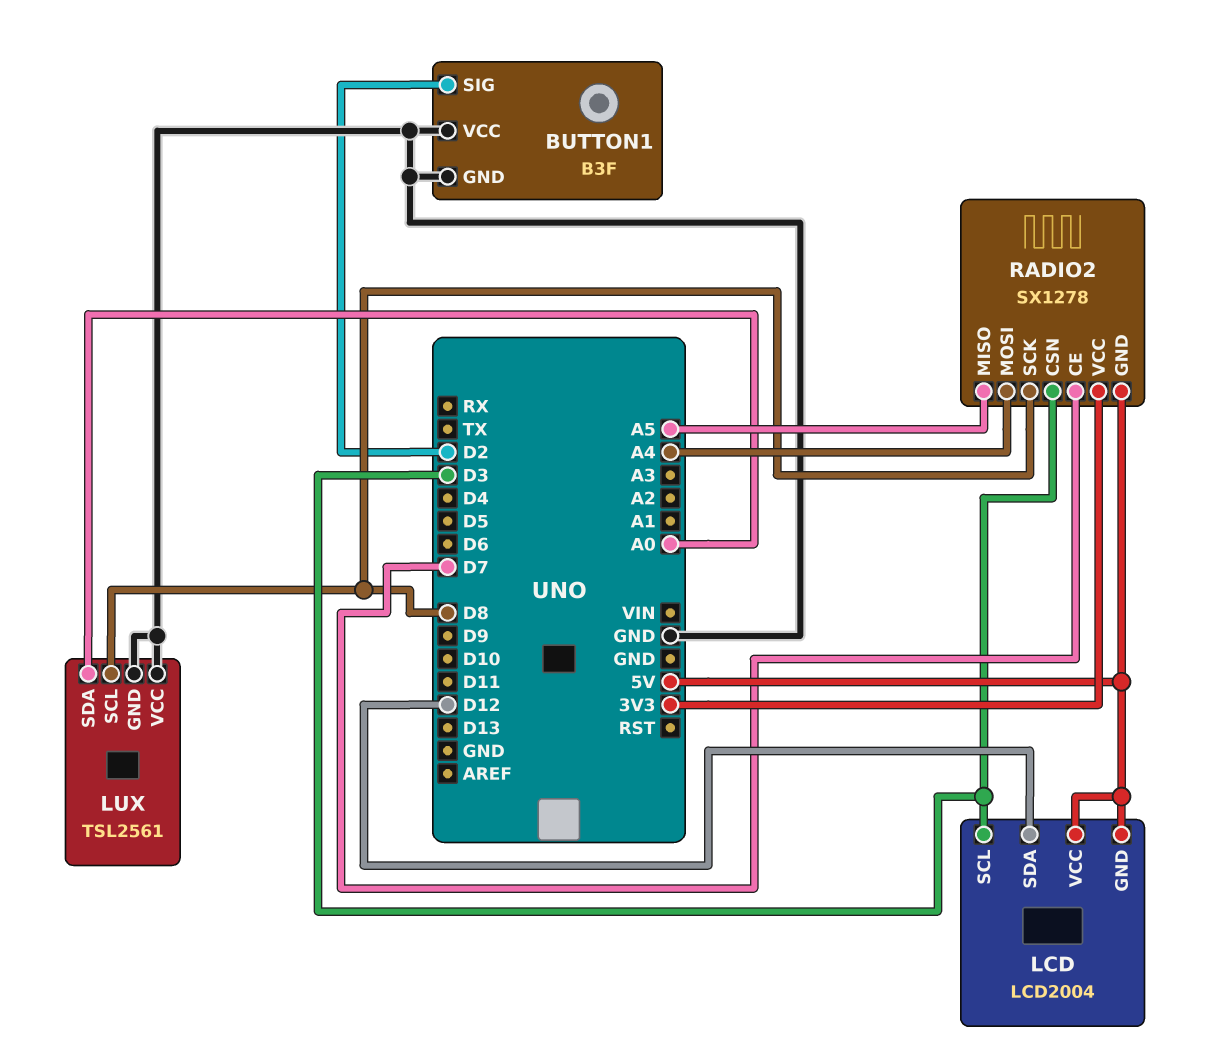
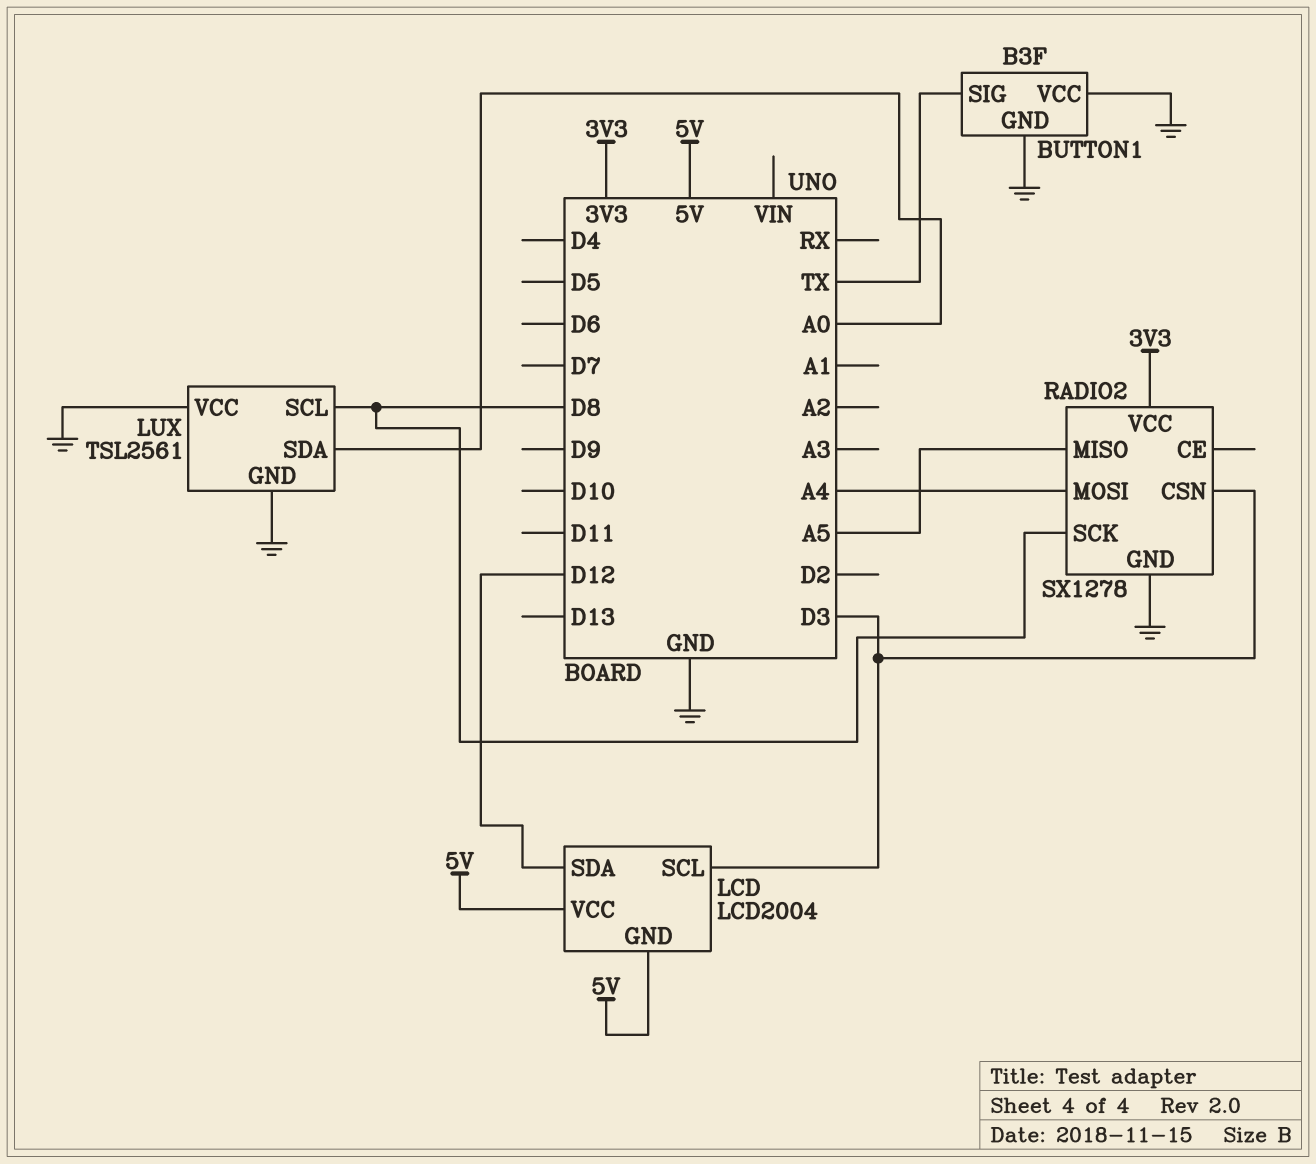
BUTTON1 pin SIG: D2 -> TX
RADIO2 pin CE: D7 -> none
RADIO2 pin GND: 5V -> GND

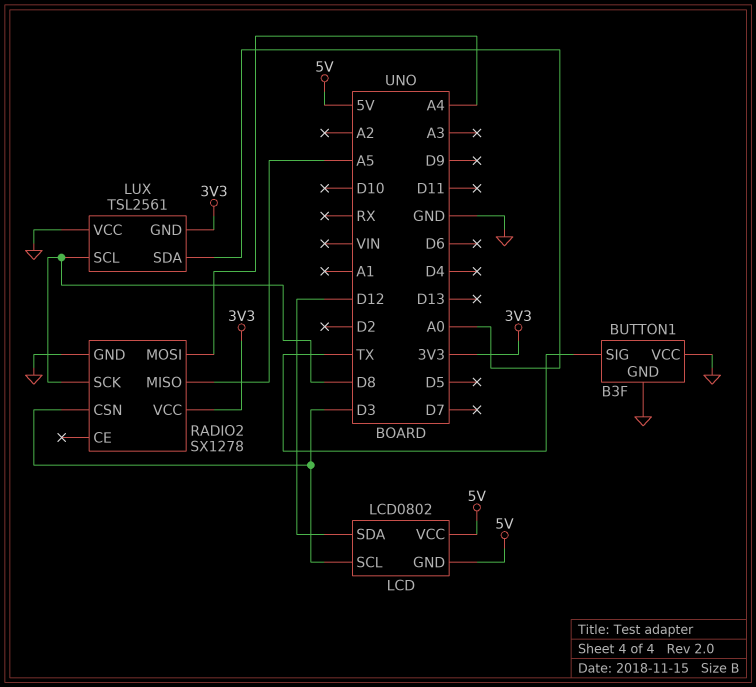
LCD: LCD2004 -> LCD0802
LUX pin GND: GND -> 3V3

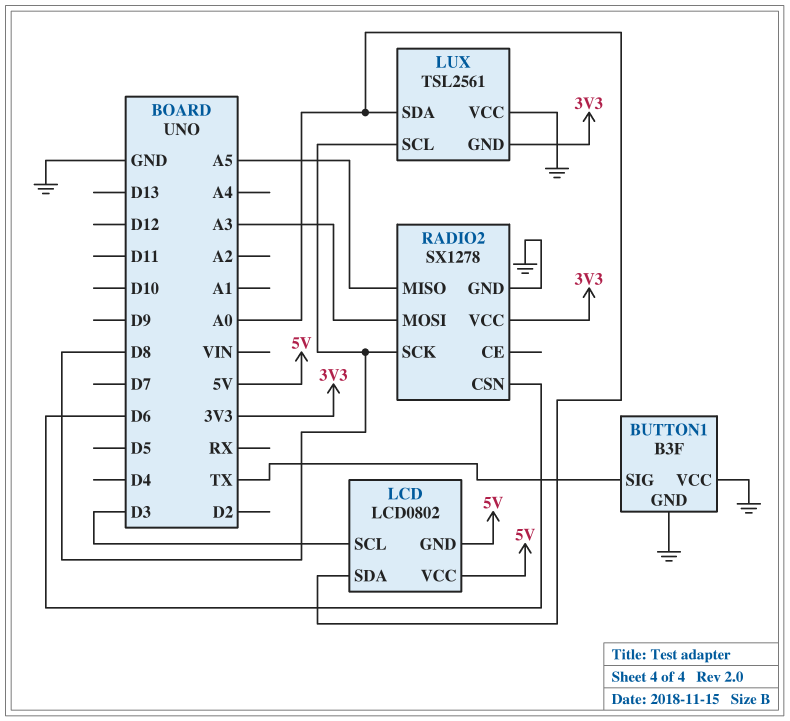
LCD pin SDA: D12 -> A0
RADIO2 pin CSN: D3 -> D6
RADIO2 pin MOSI: A4 -> A3

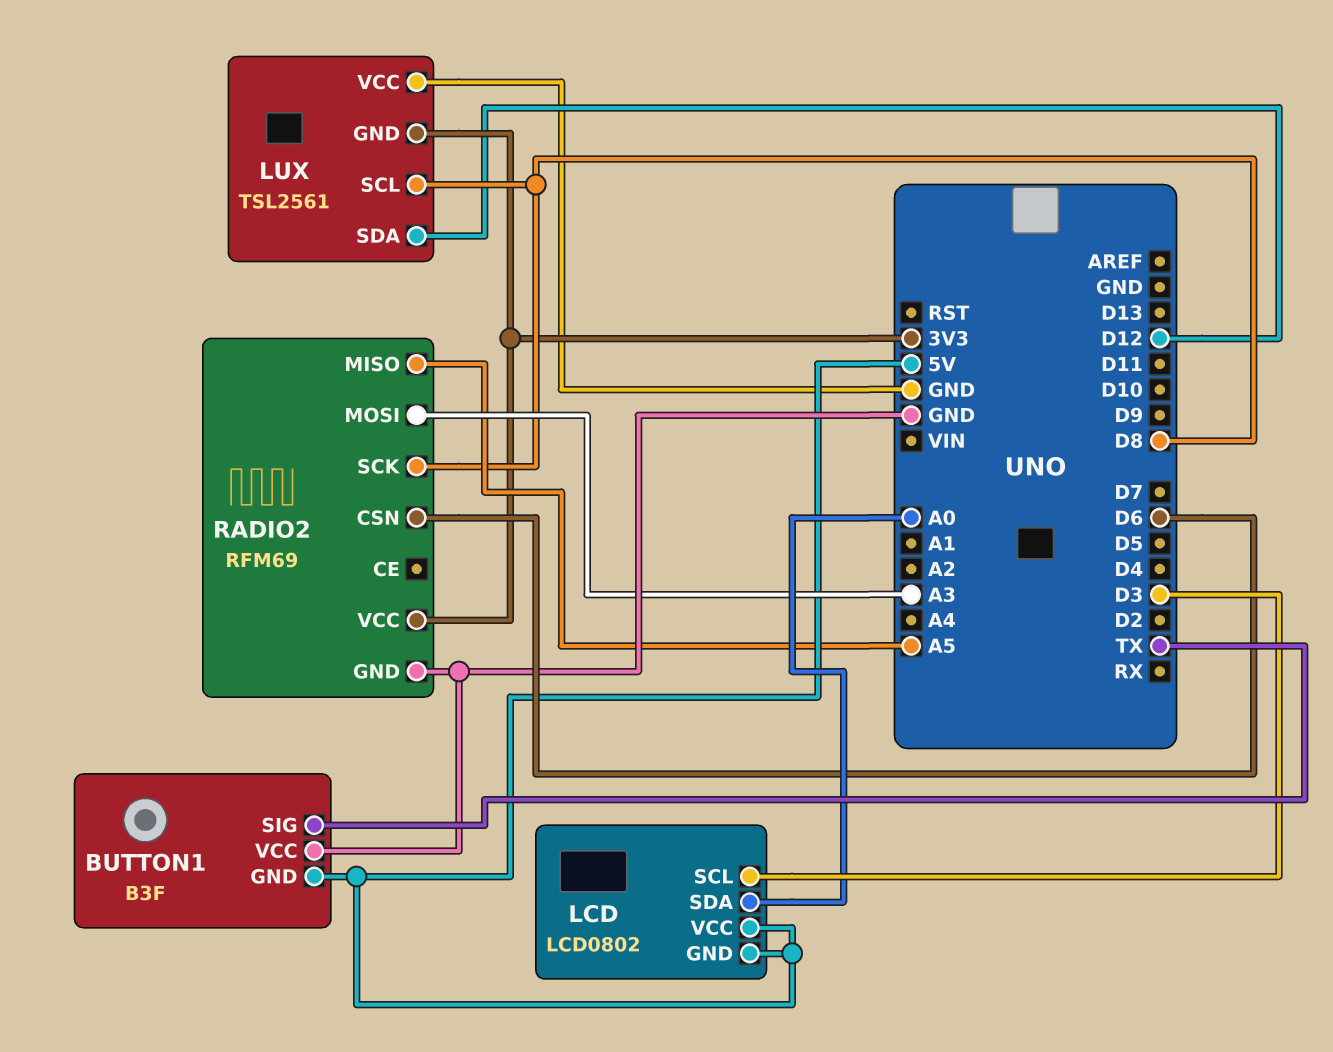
BUTTON1 pin GND: GND -> 5V
LUX pin SDA: A0 -> D12
RADIO2: SX1278 -> RFM69

